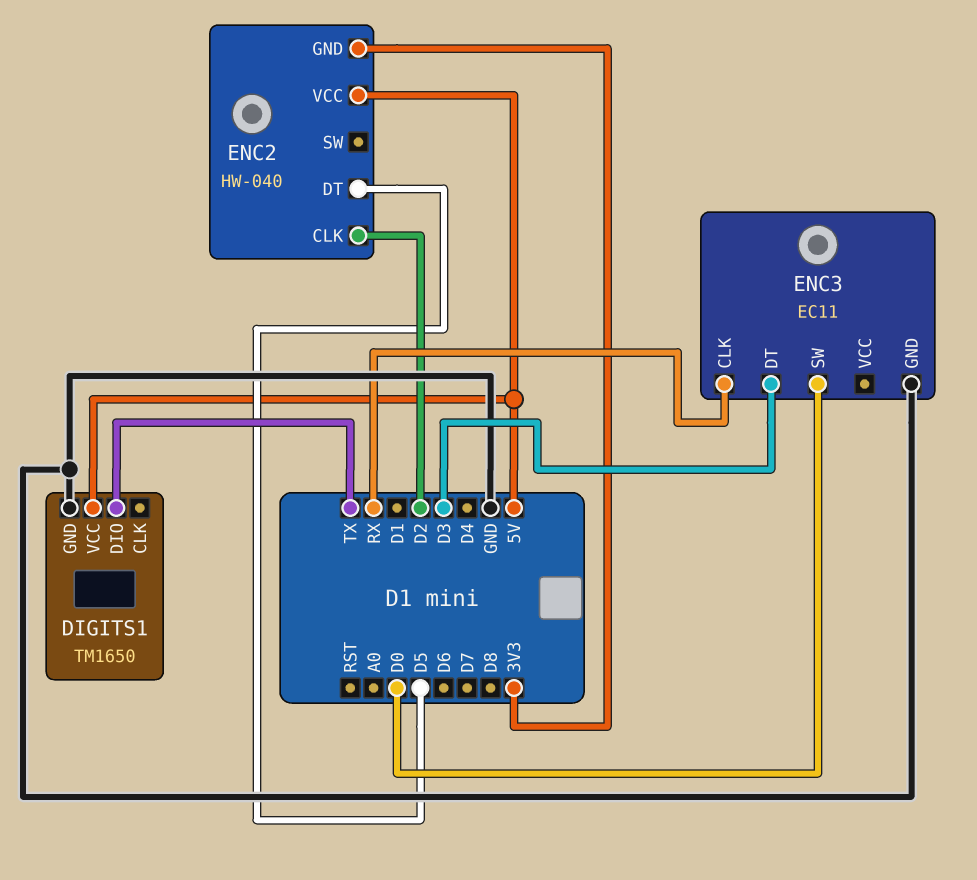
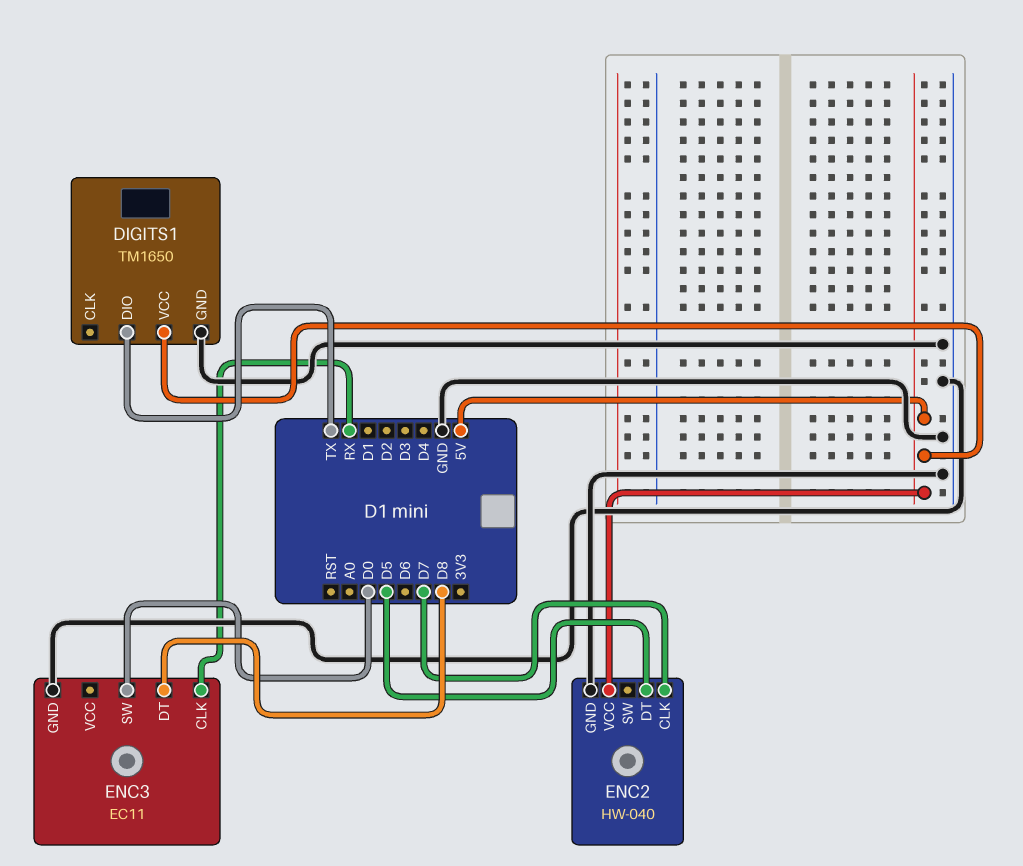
ENC2 pin CLK: D2 -> D7
ENC2 pin GND: 3V3 -> GND
ENC3 pin DT: D3 -> D8

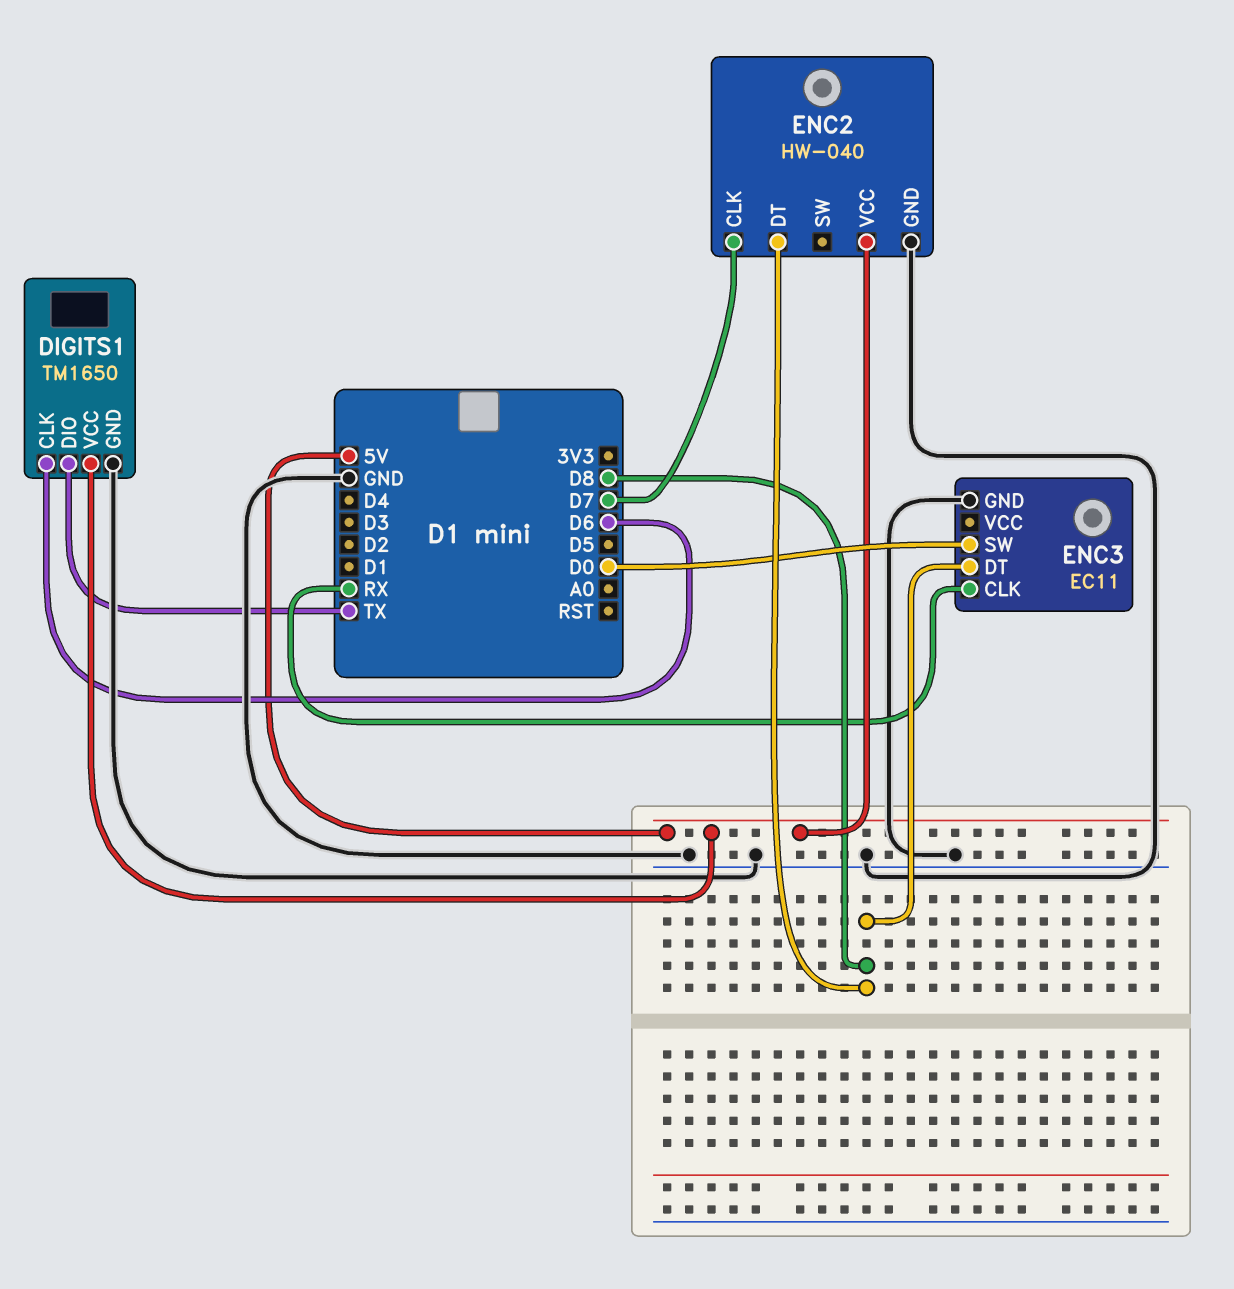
DIGITS1 pin CLK: none -> D6
ENC2 pin DT: D5 -> D8

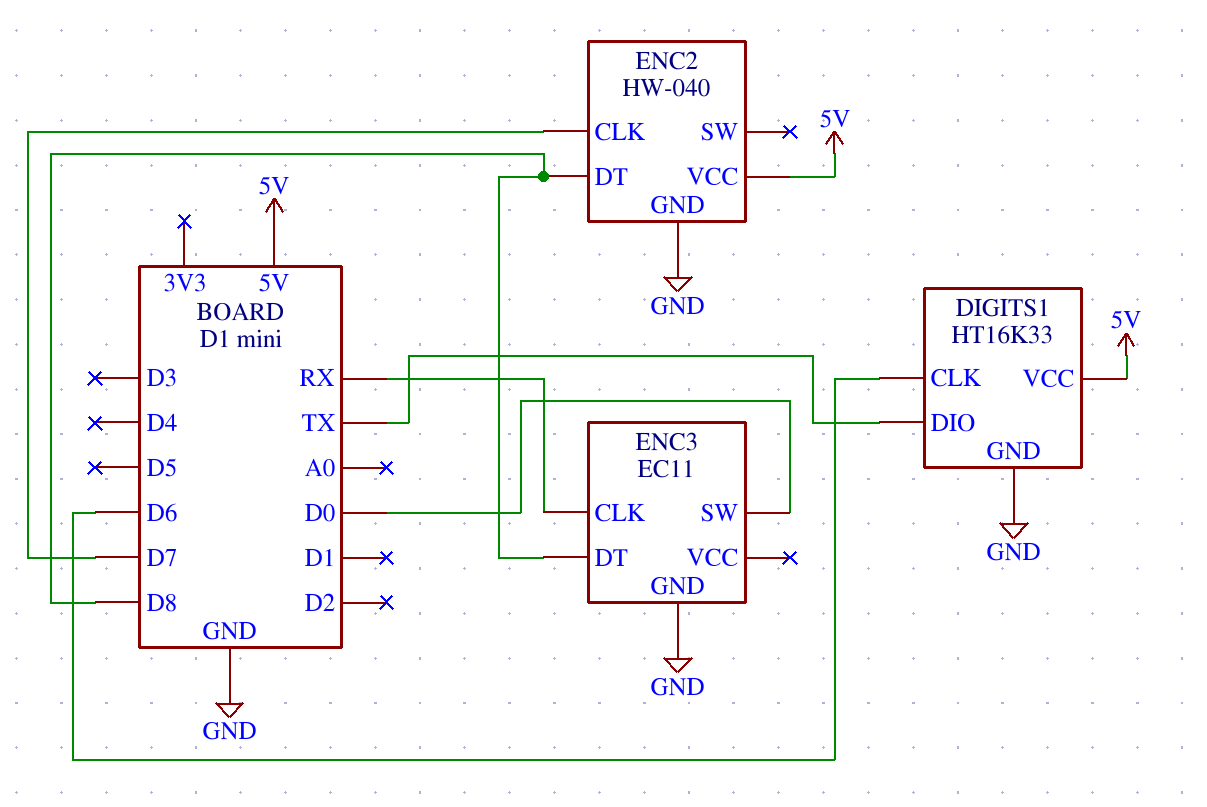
DIGITS1: TM1650 -> HT16K33

